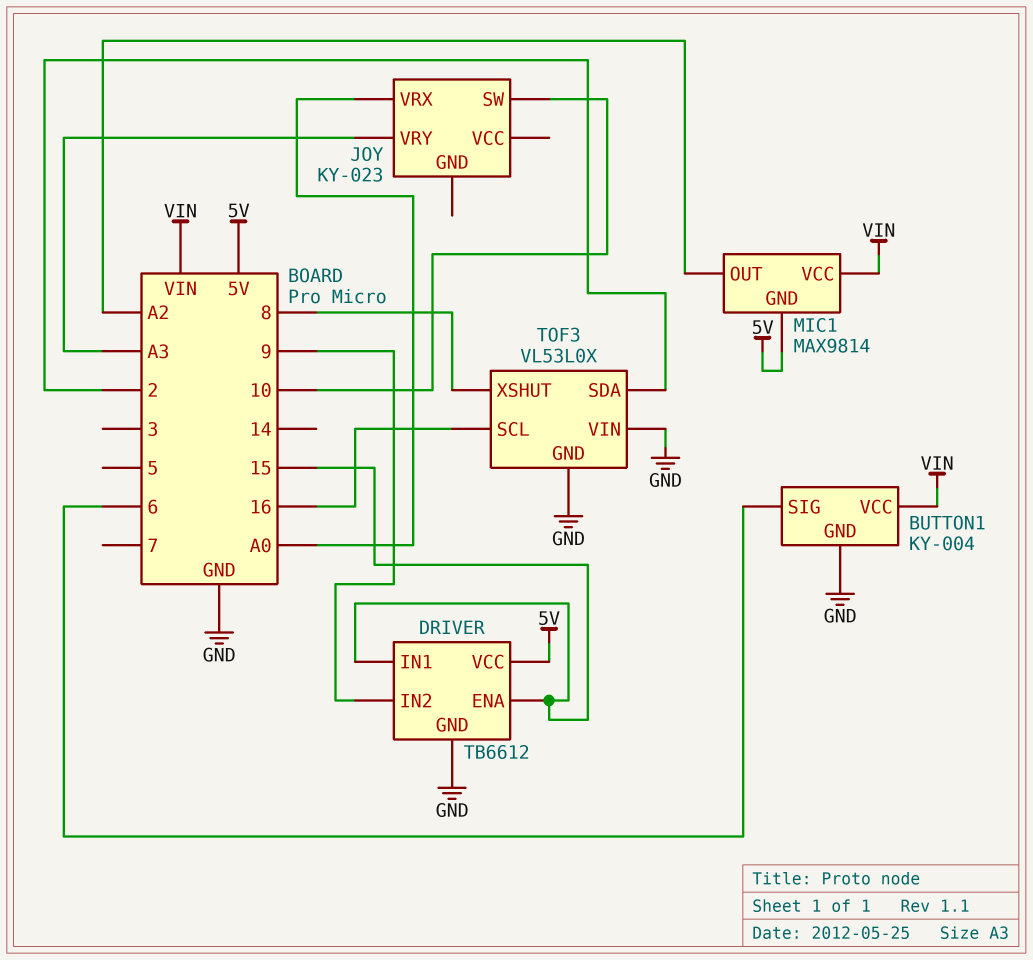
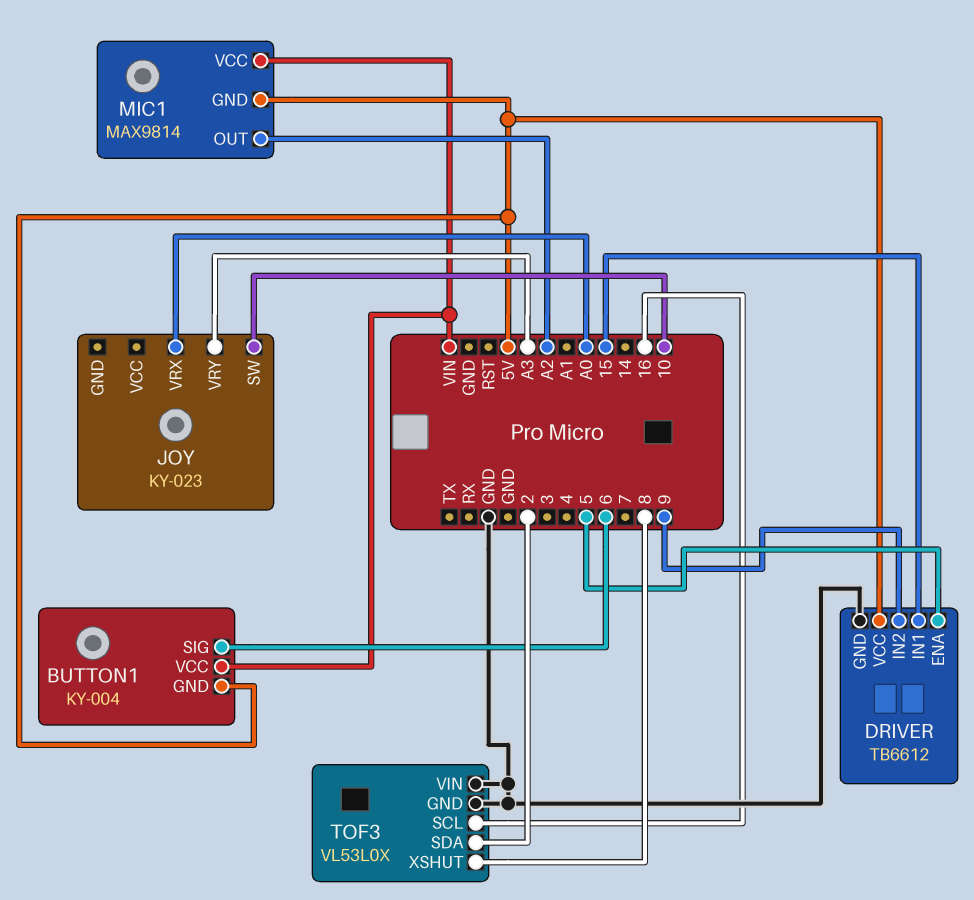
BUTTON1 pin GND: GND -> 5V
DRIVER pin ENA: 15 -> 5

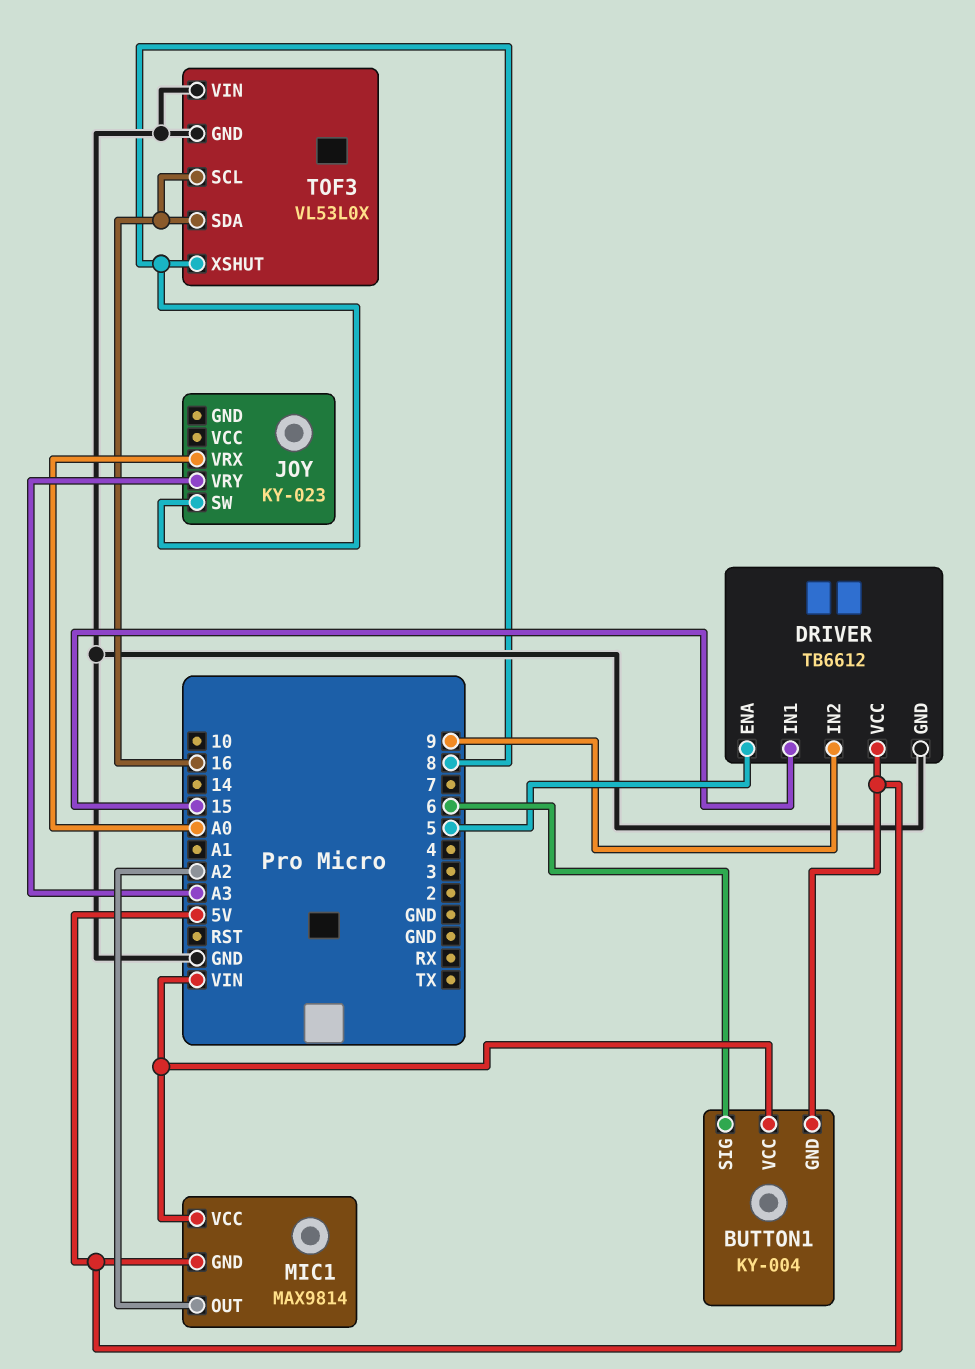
JOY pin SW: 10 -> 8
TOF3 pin SDA: 2 -> 16

